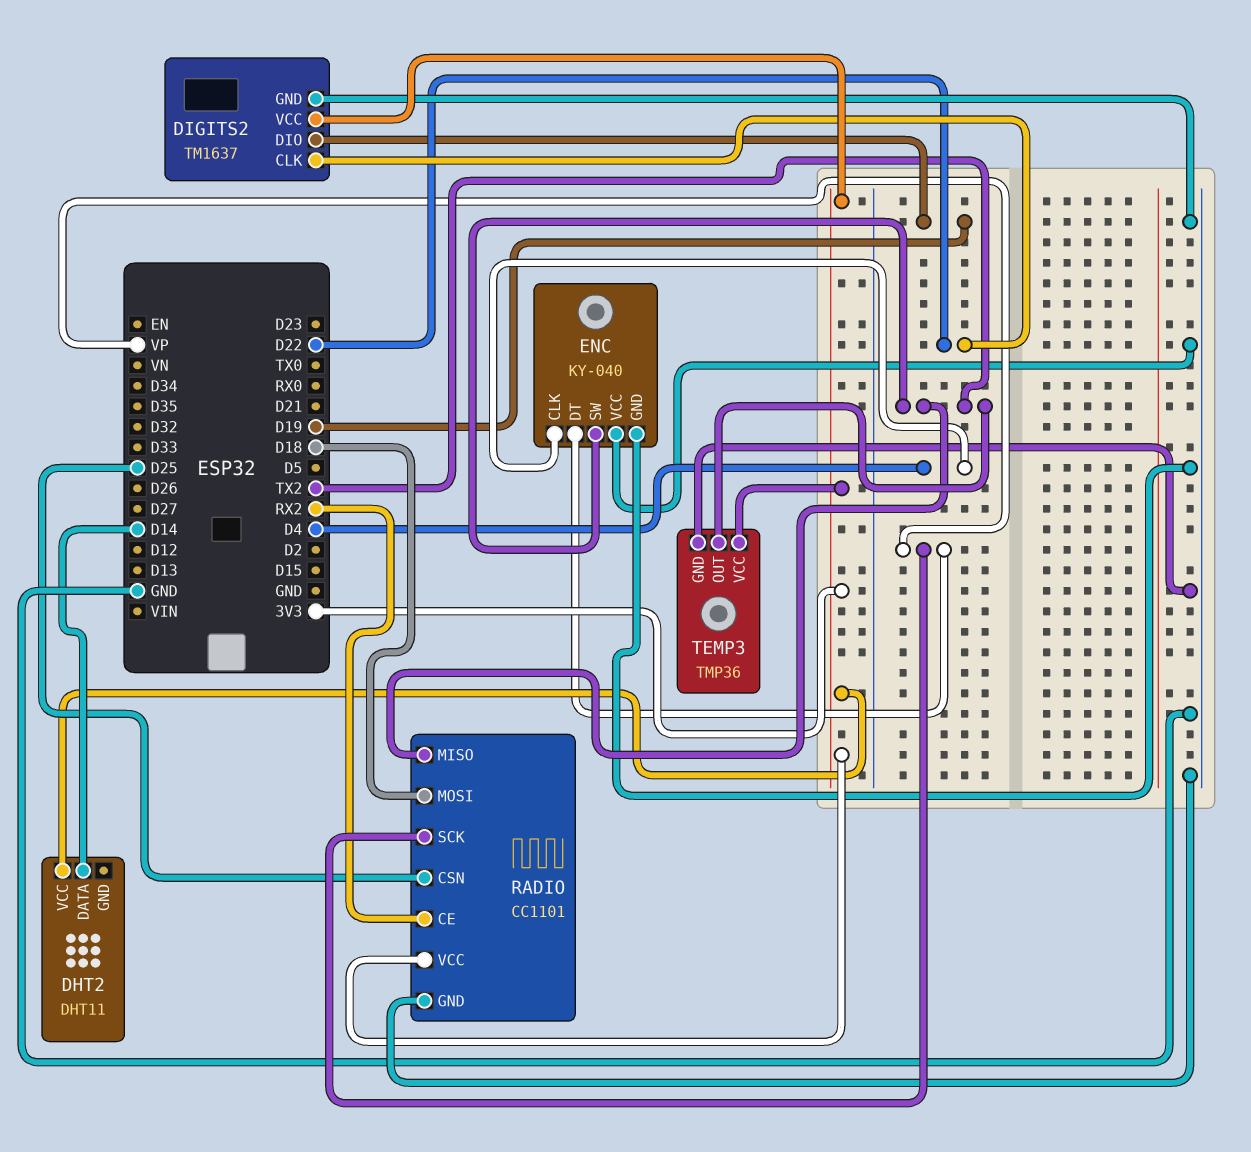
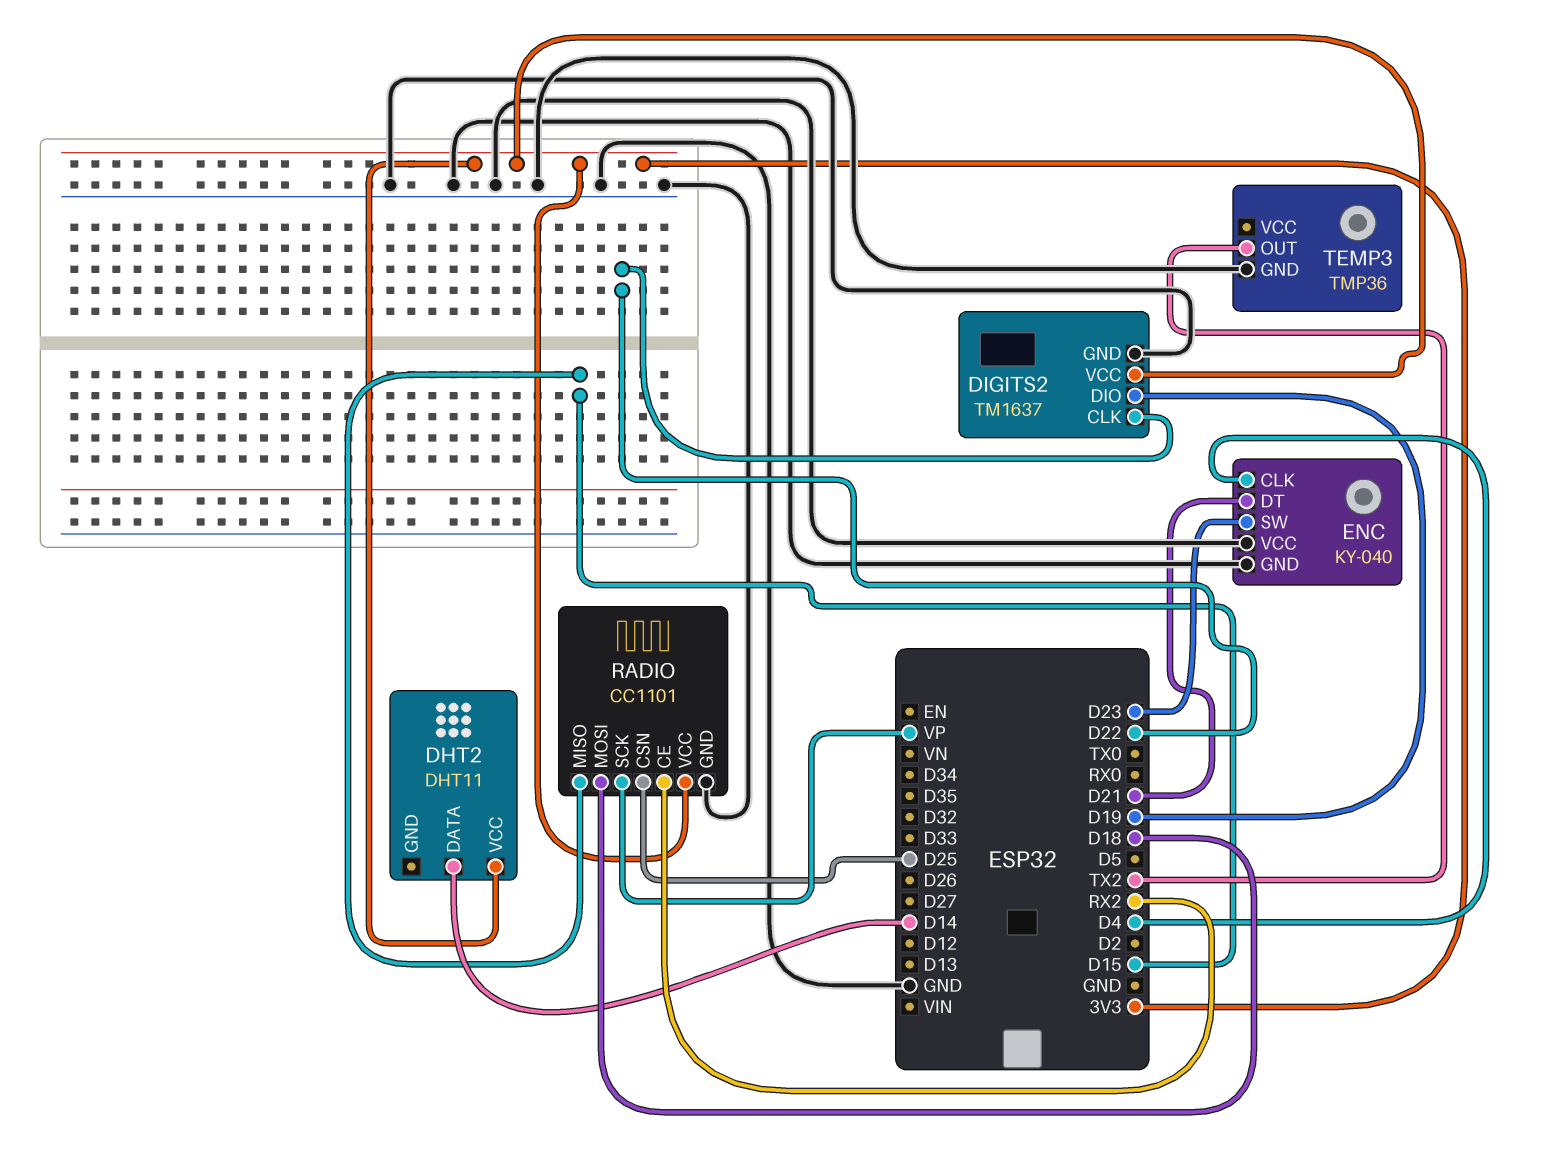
ENC pin DT: VP -> D21
ENC pin SW: TX2 -> D23
RADIO pin MISO: TX2 -> D15
TEMP3 pin VCC: 3V3 -> none

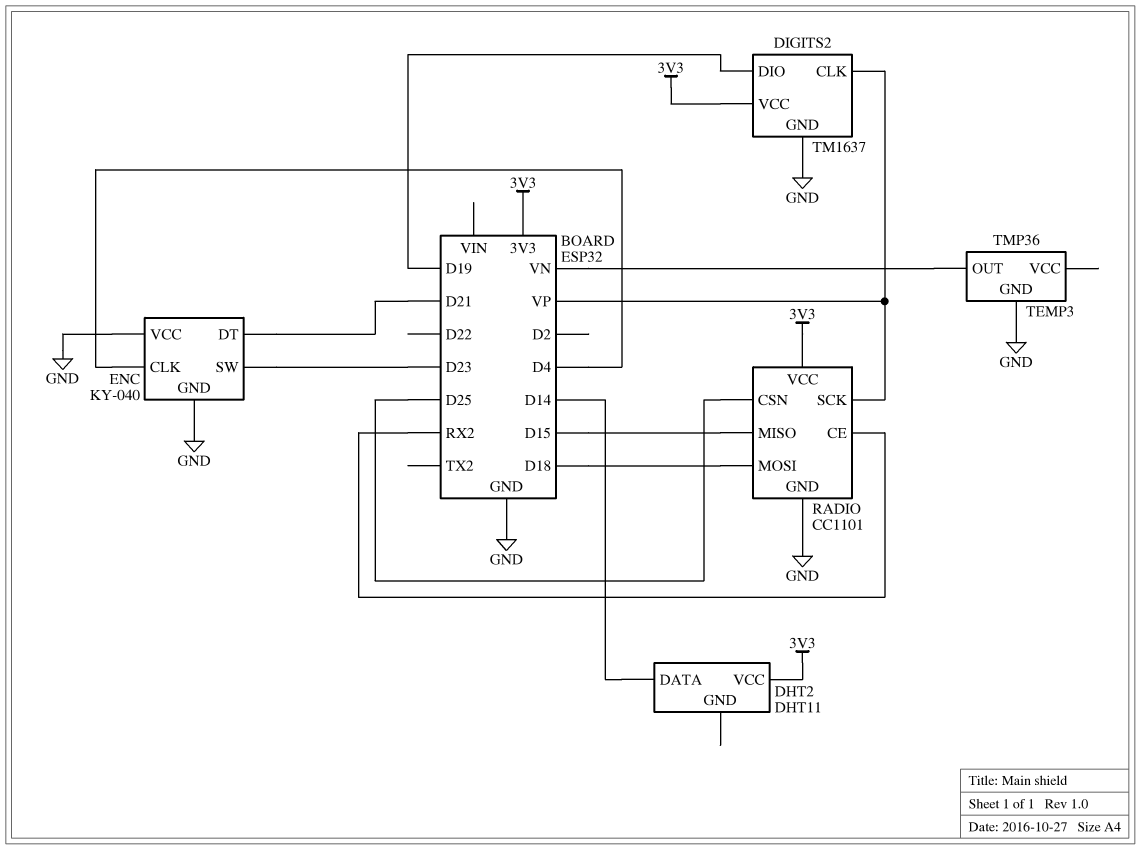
DIGITS2 pin CLK: D22 -> VP
TEMP3 pin OUT: TX2 -> VN

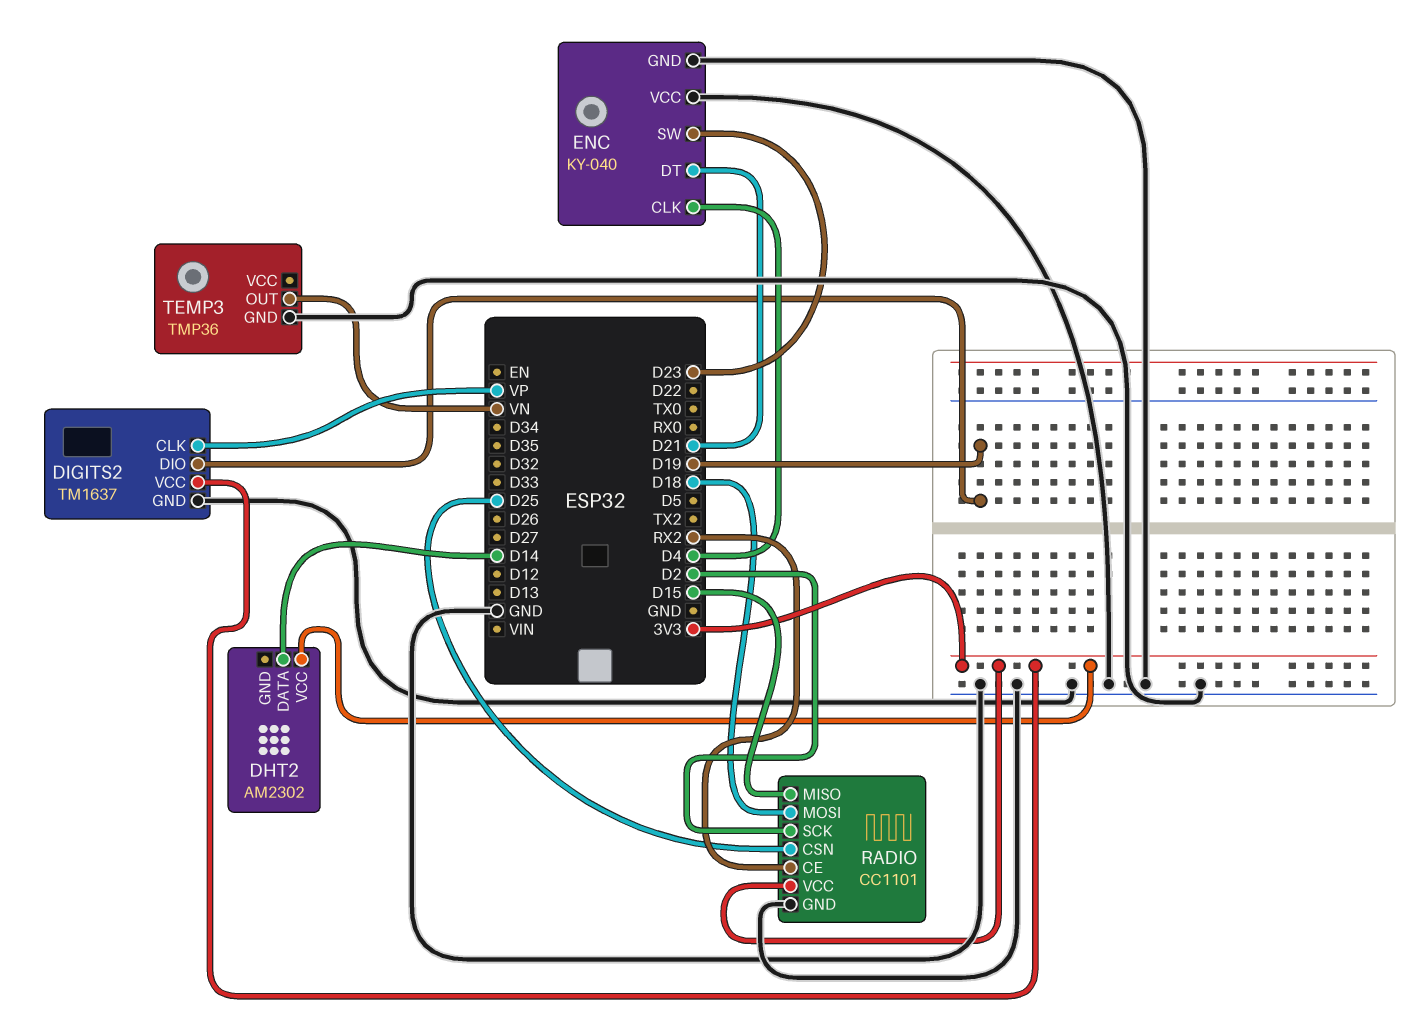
DHT2: DHT11 -> AM2302
RADIO pin SCK: VP -> D2

